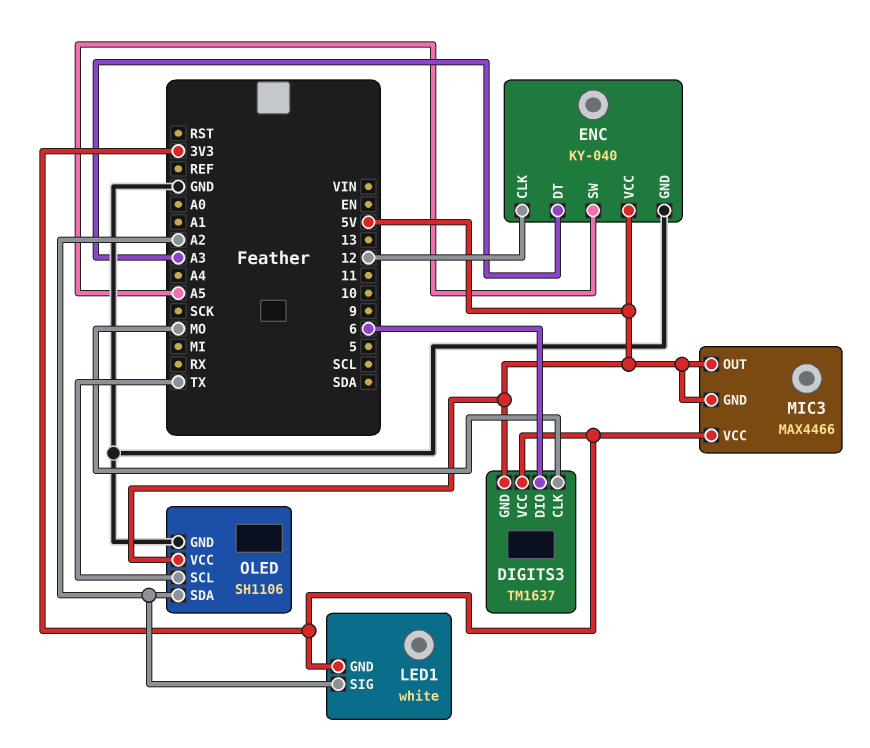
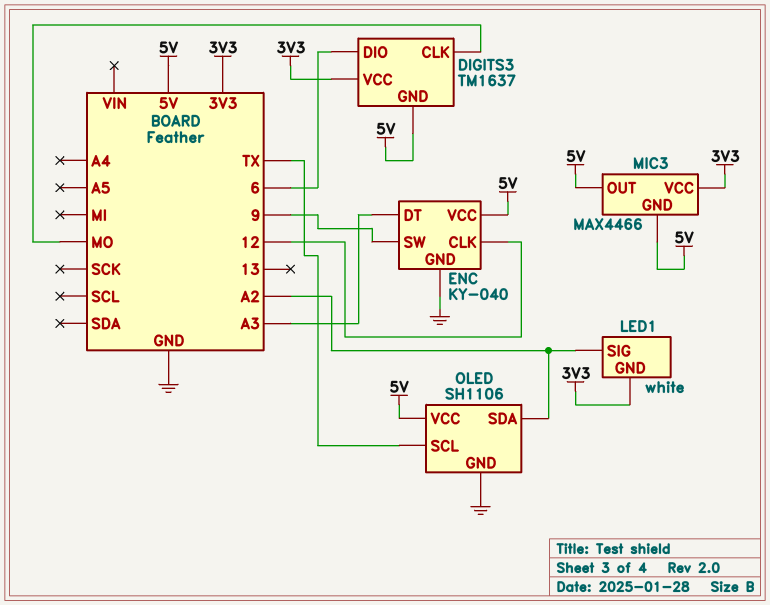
ENC pin SW: A5 -> 9

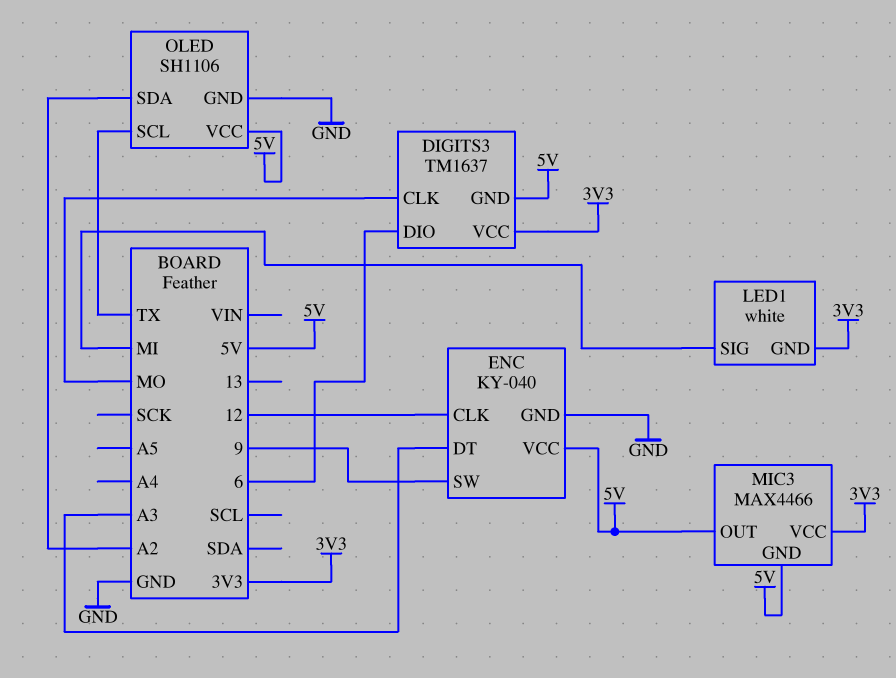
LED1 pin SIG: A2 -> MI

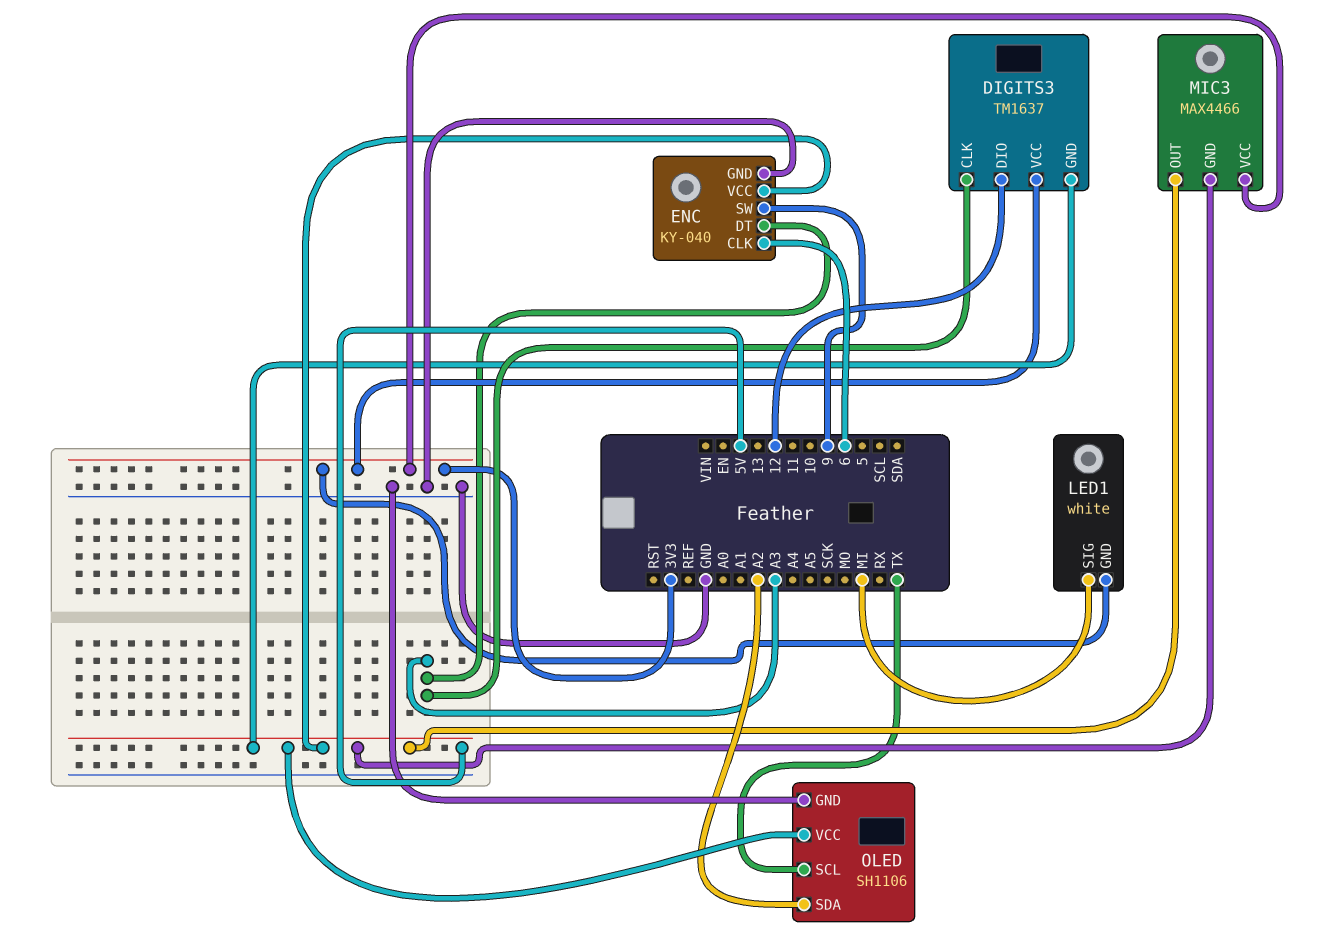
DIGITS3 pin CLK: MO -> A3
DIGITS3 pin DIO: 6 -> 12
ENC pin CLK: 12 -> 6

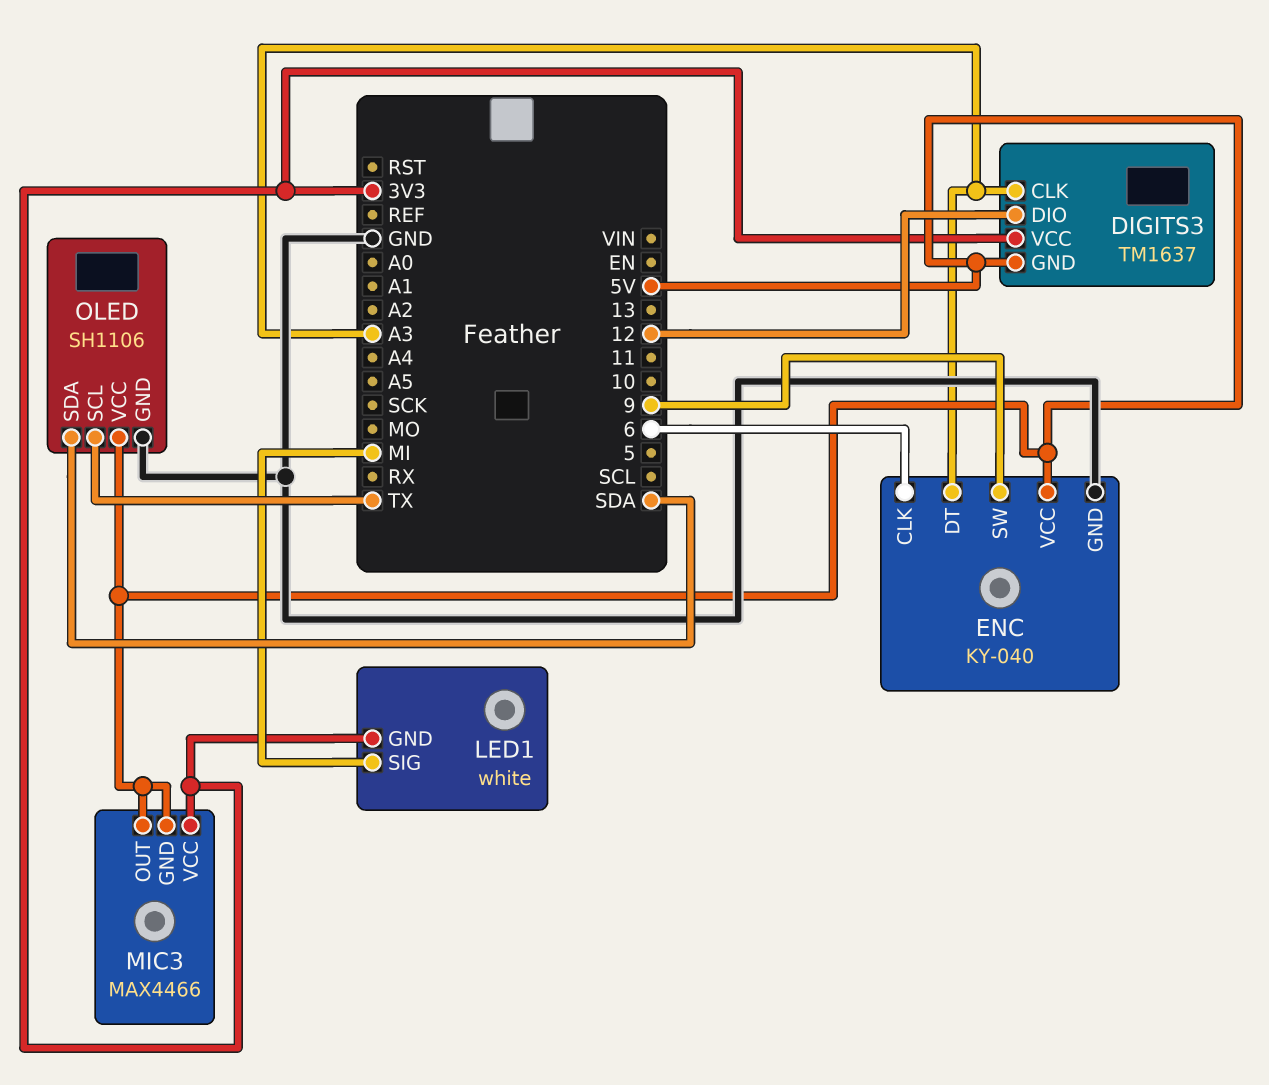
OLED pin SDA: A2 -> SDA

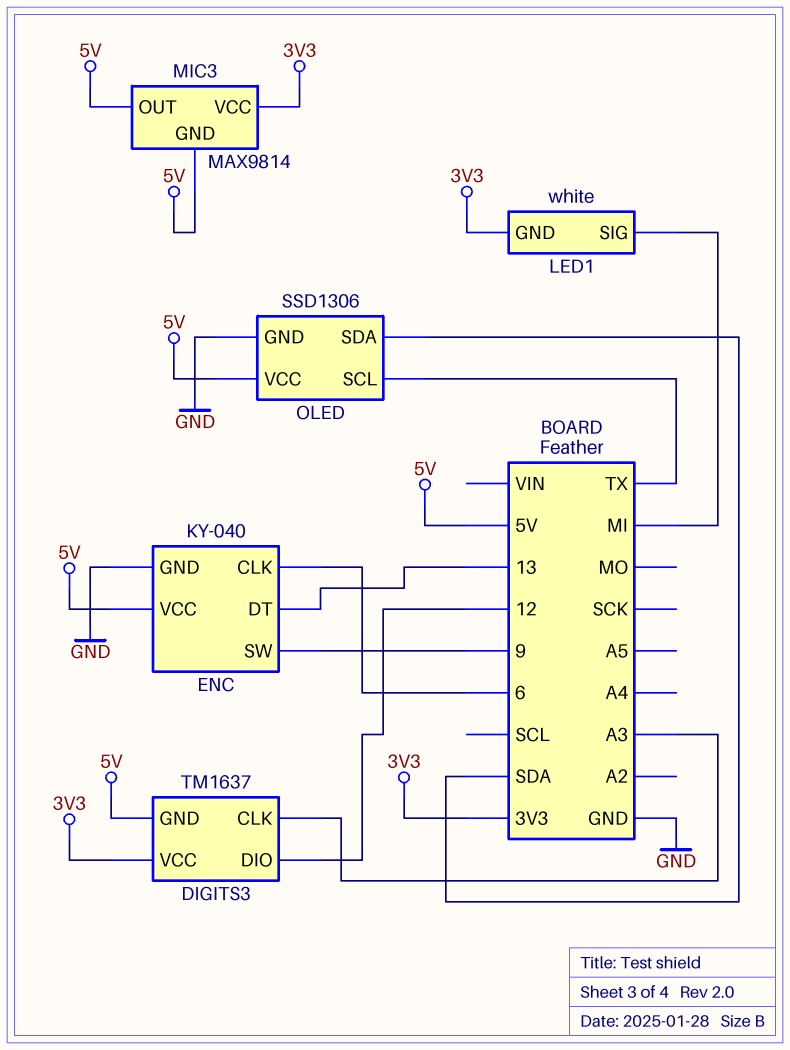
ENC pin DT: A3 -> 13
MIC3: MAX4466 -> MAX9814
OLED: SH1106 -> SSD1306

